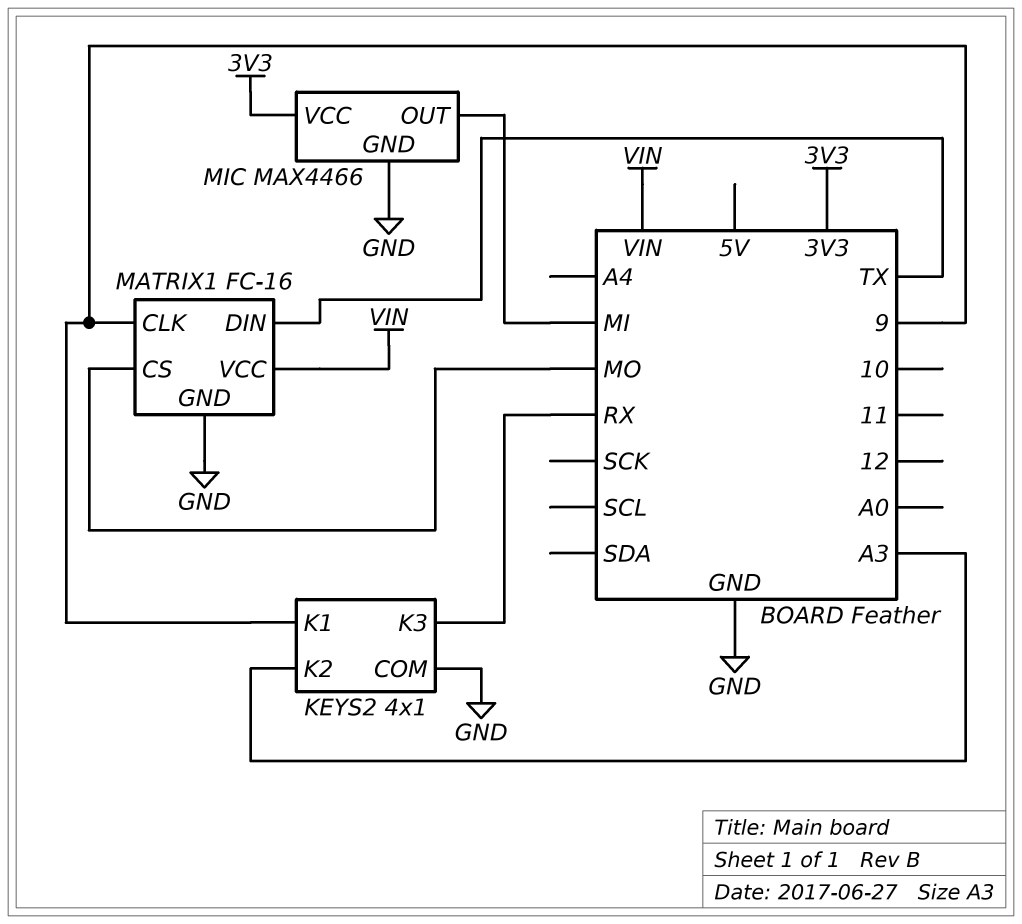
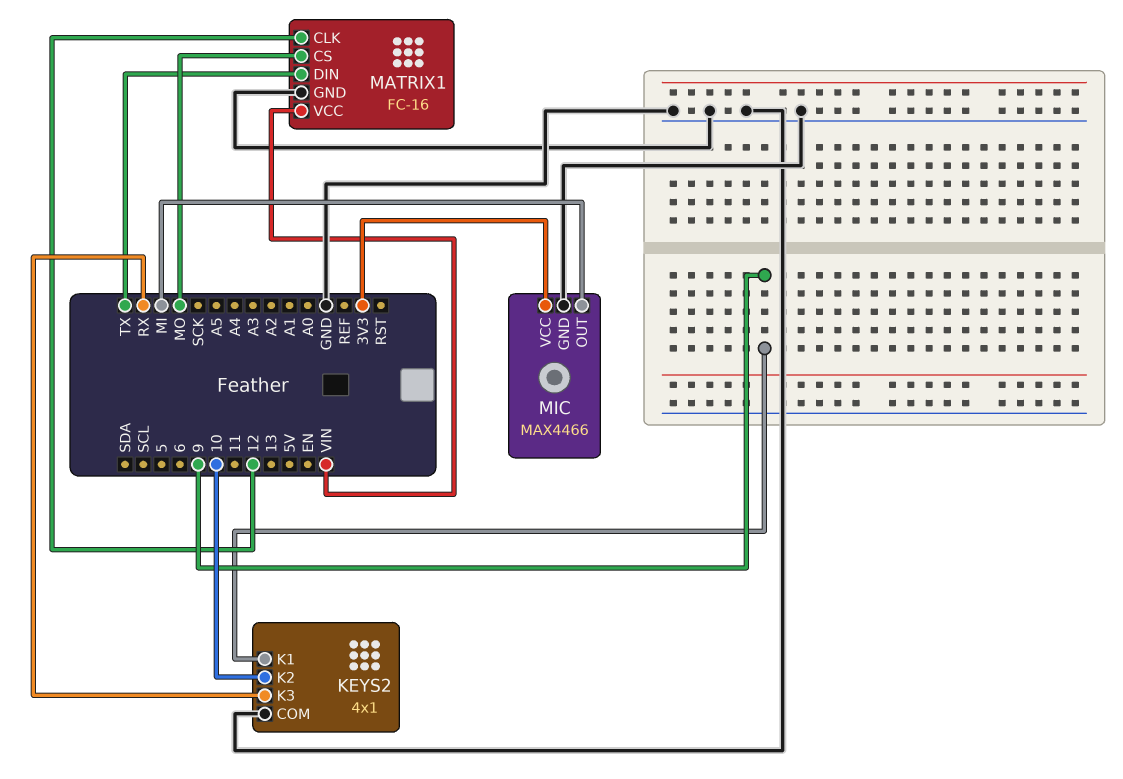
KEYS2 pin K2: A3 -> 10
MATRIX1 pin CLK: 9 -> 12

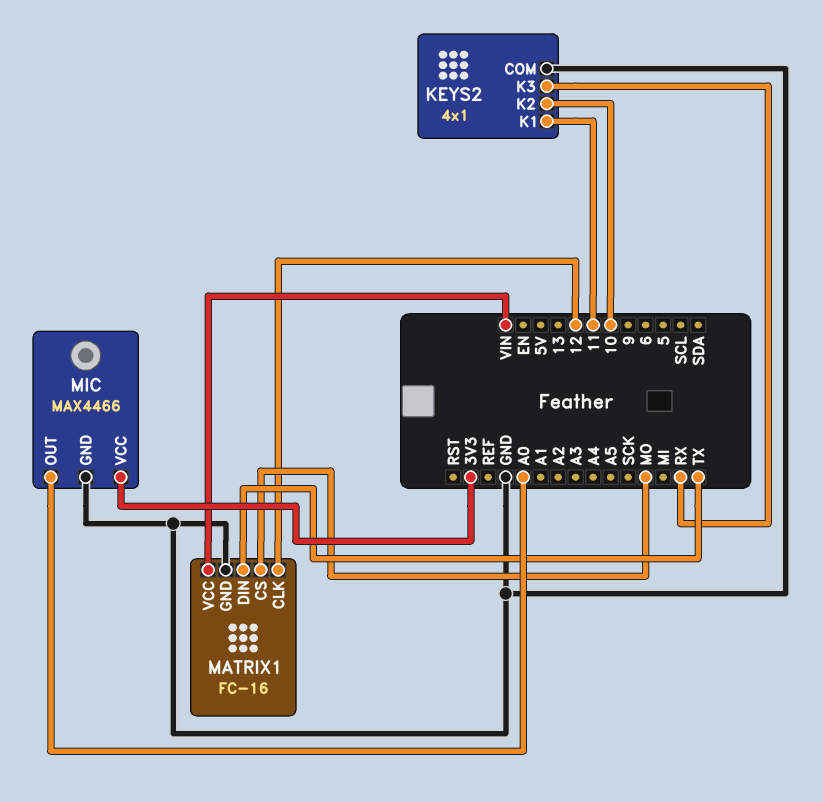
KEYS2 pin K1: 9 -> 11
MIC pin OUT: MI -> A0

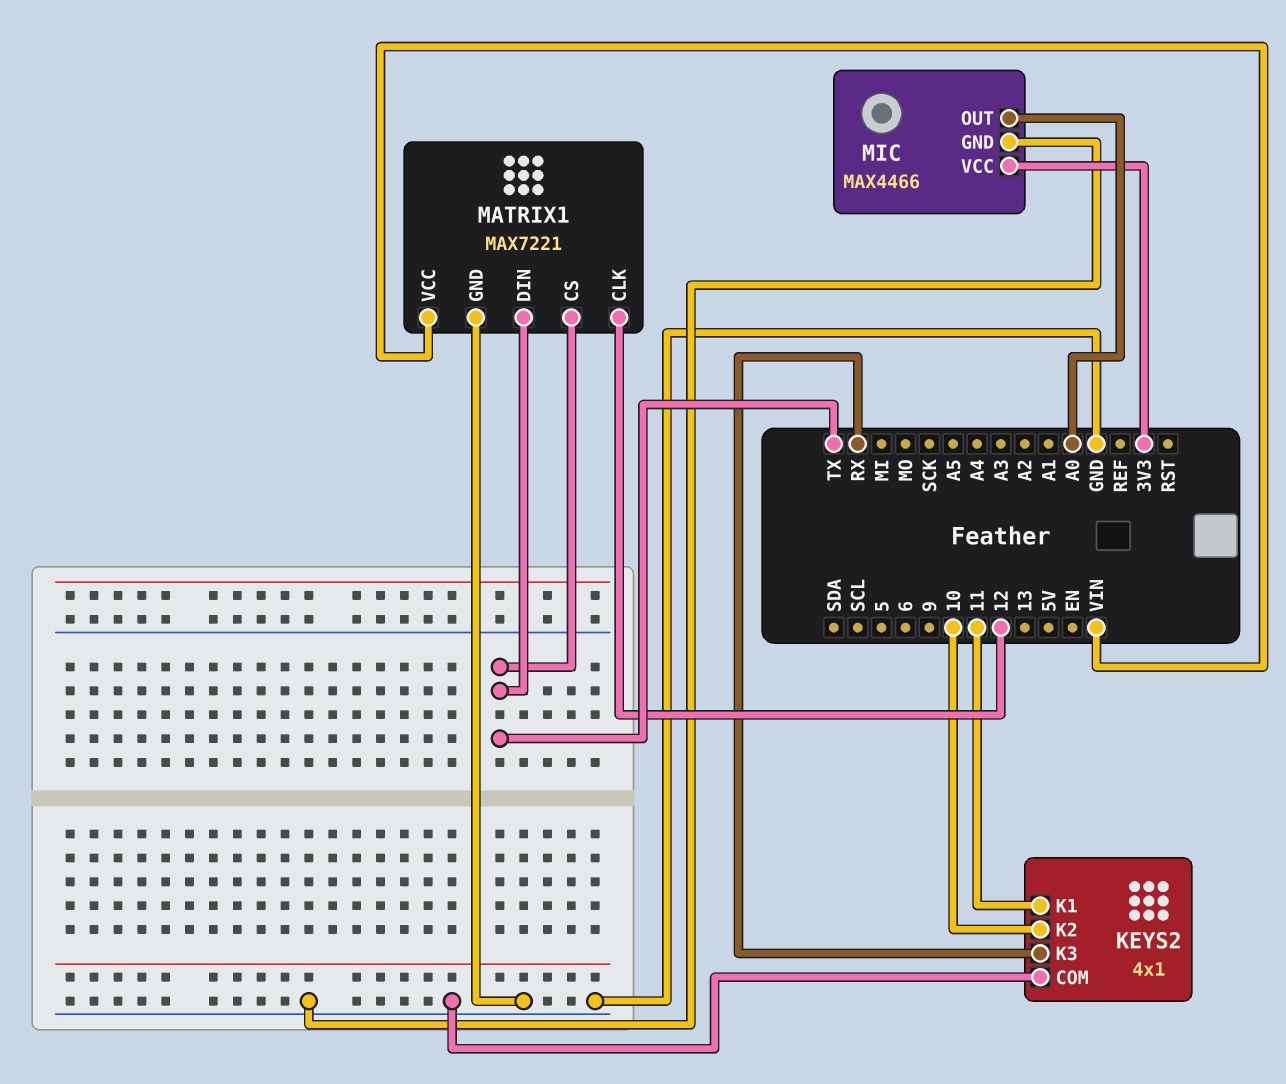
MATRIX1: FC-16 -> MAX7221
MATRIX1 pin CS: MO -> TX

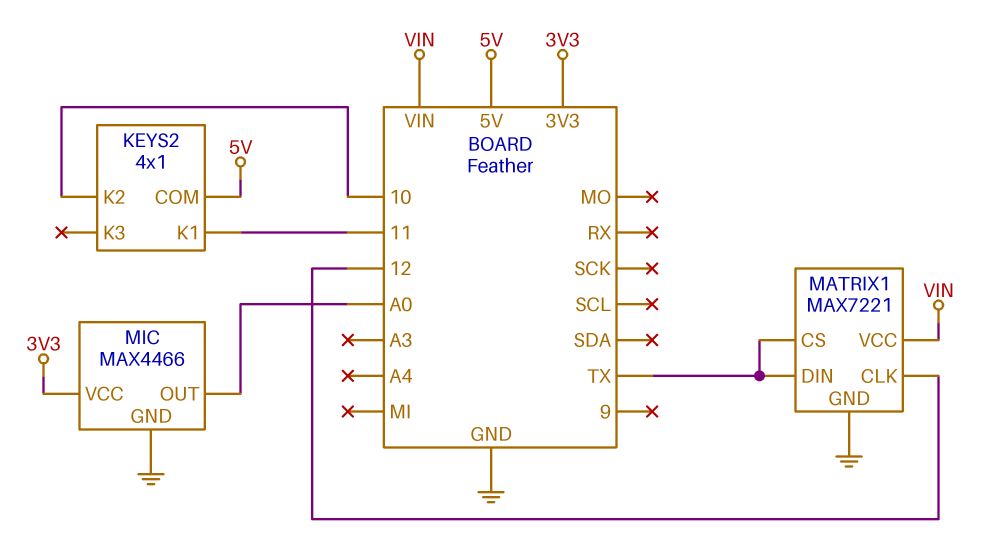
KEYS2 pin COM: GND -> 5V
KEYS2 pin K3: RX -> none

